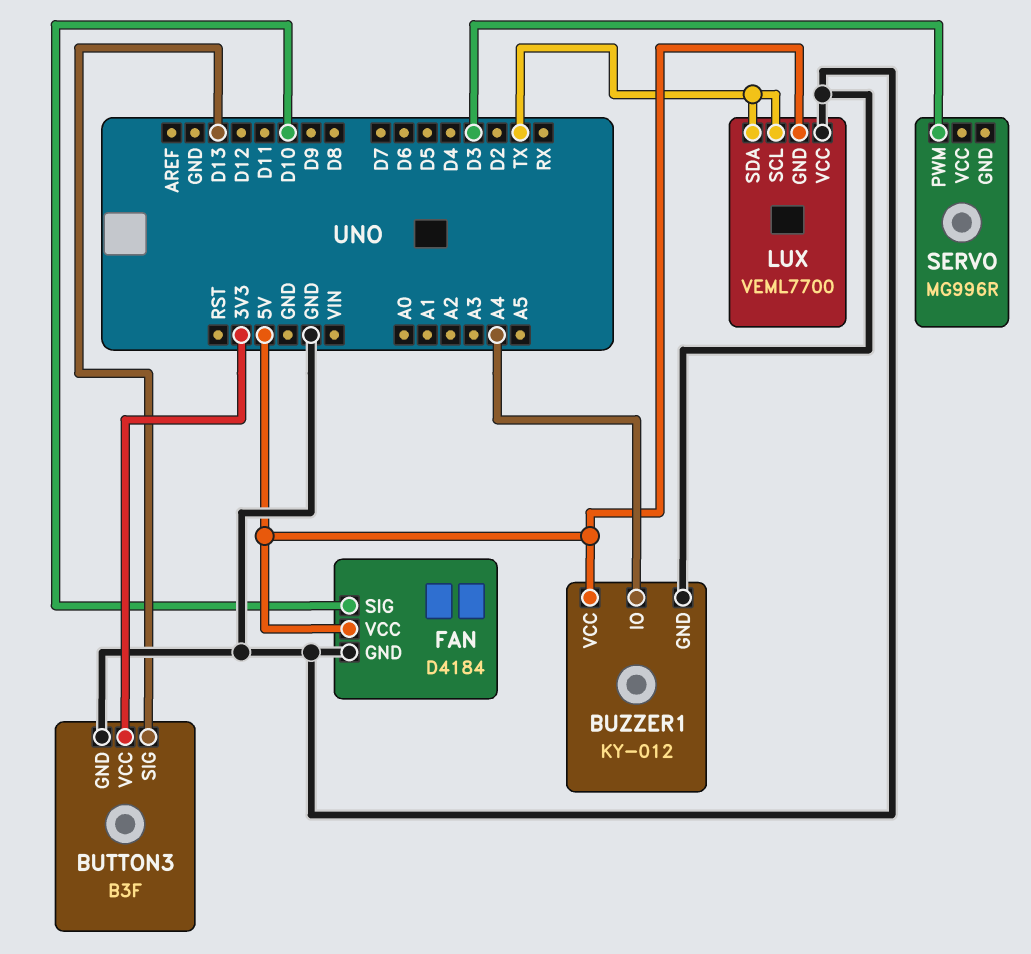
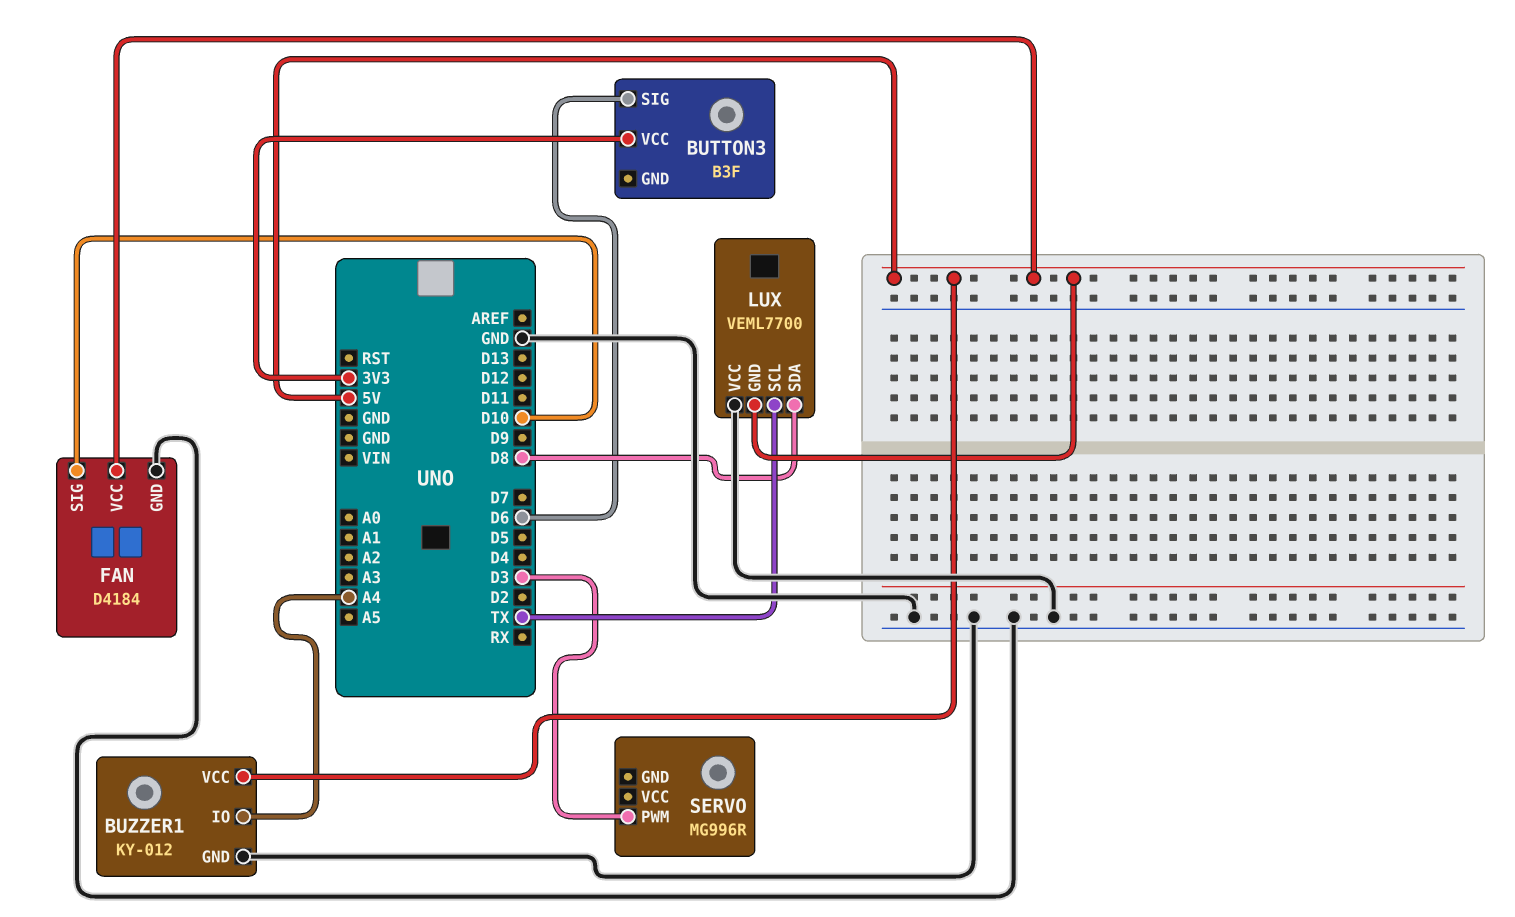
BUTTON3 pin GND: GND -> none
BUTTON3 pin SIG: D13 -> D6
LUX pin SDA: TX -> D8

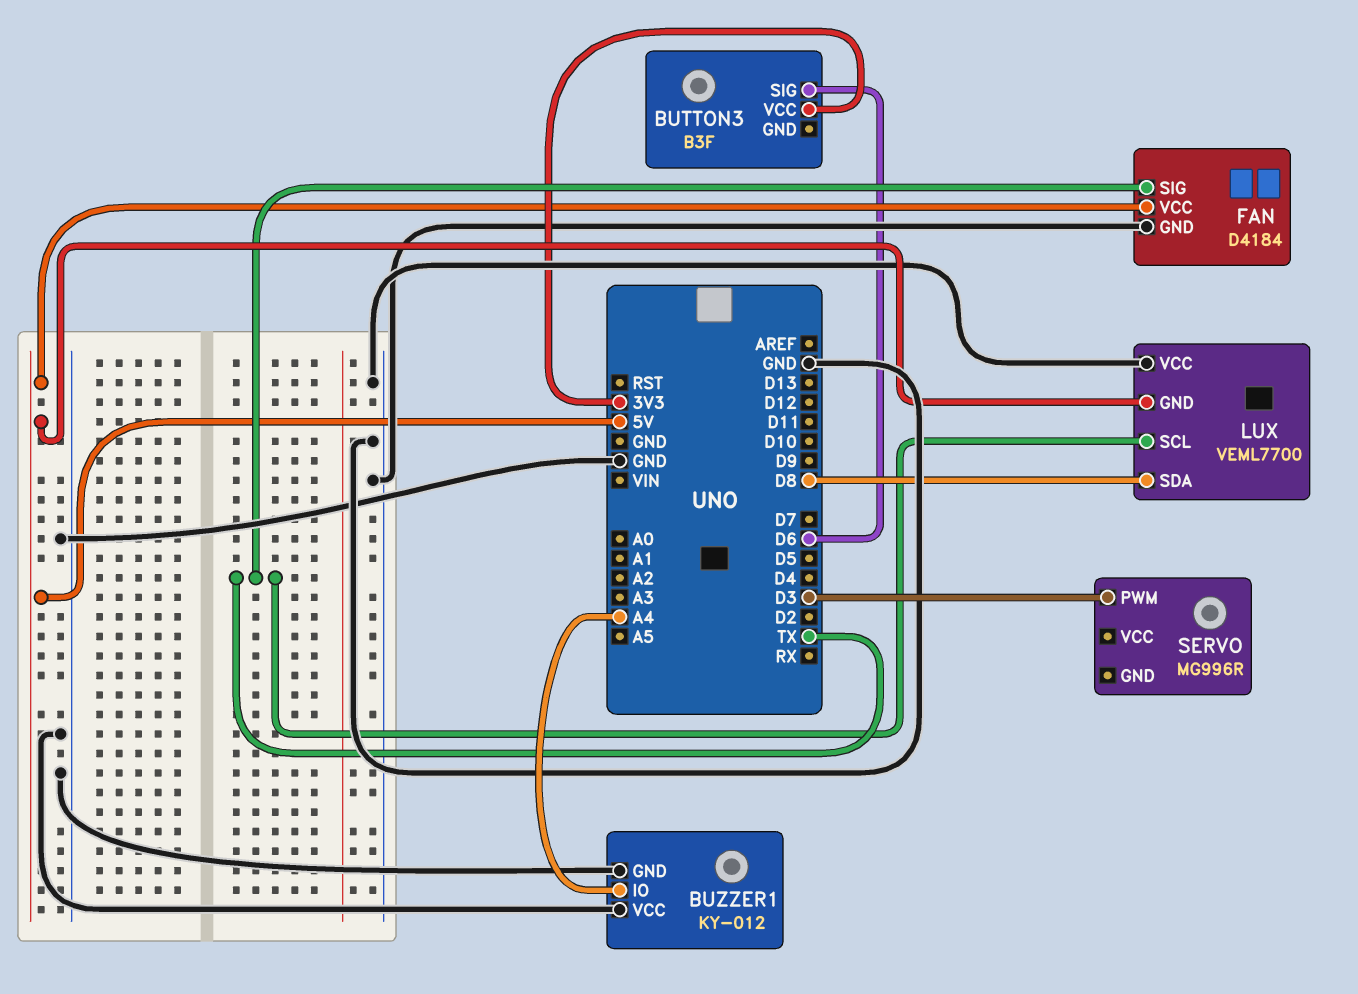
BUZZER1 pin VCC: 5V -> GND
FAN pin SIG: D10 -> TX

